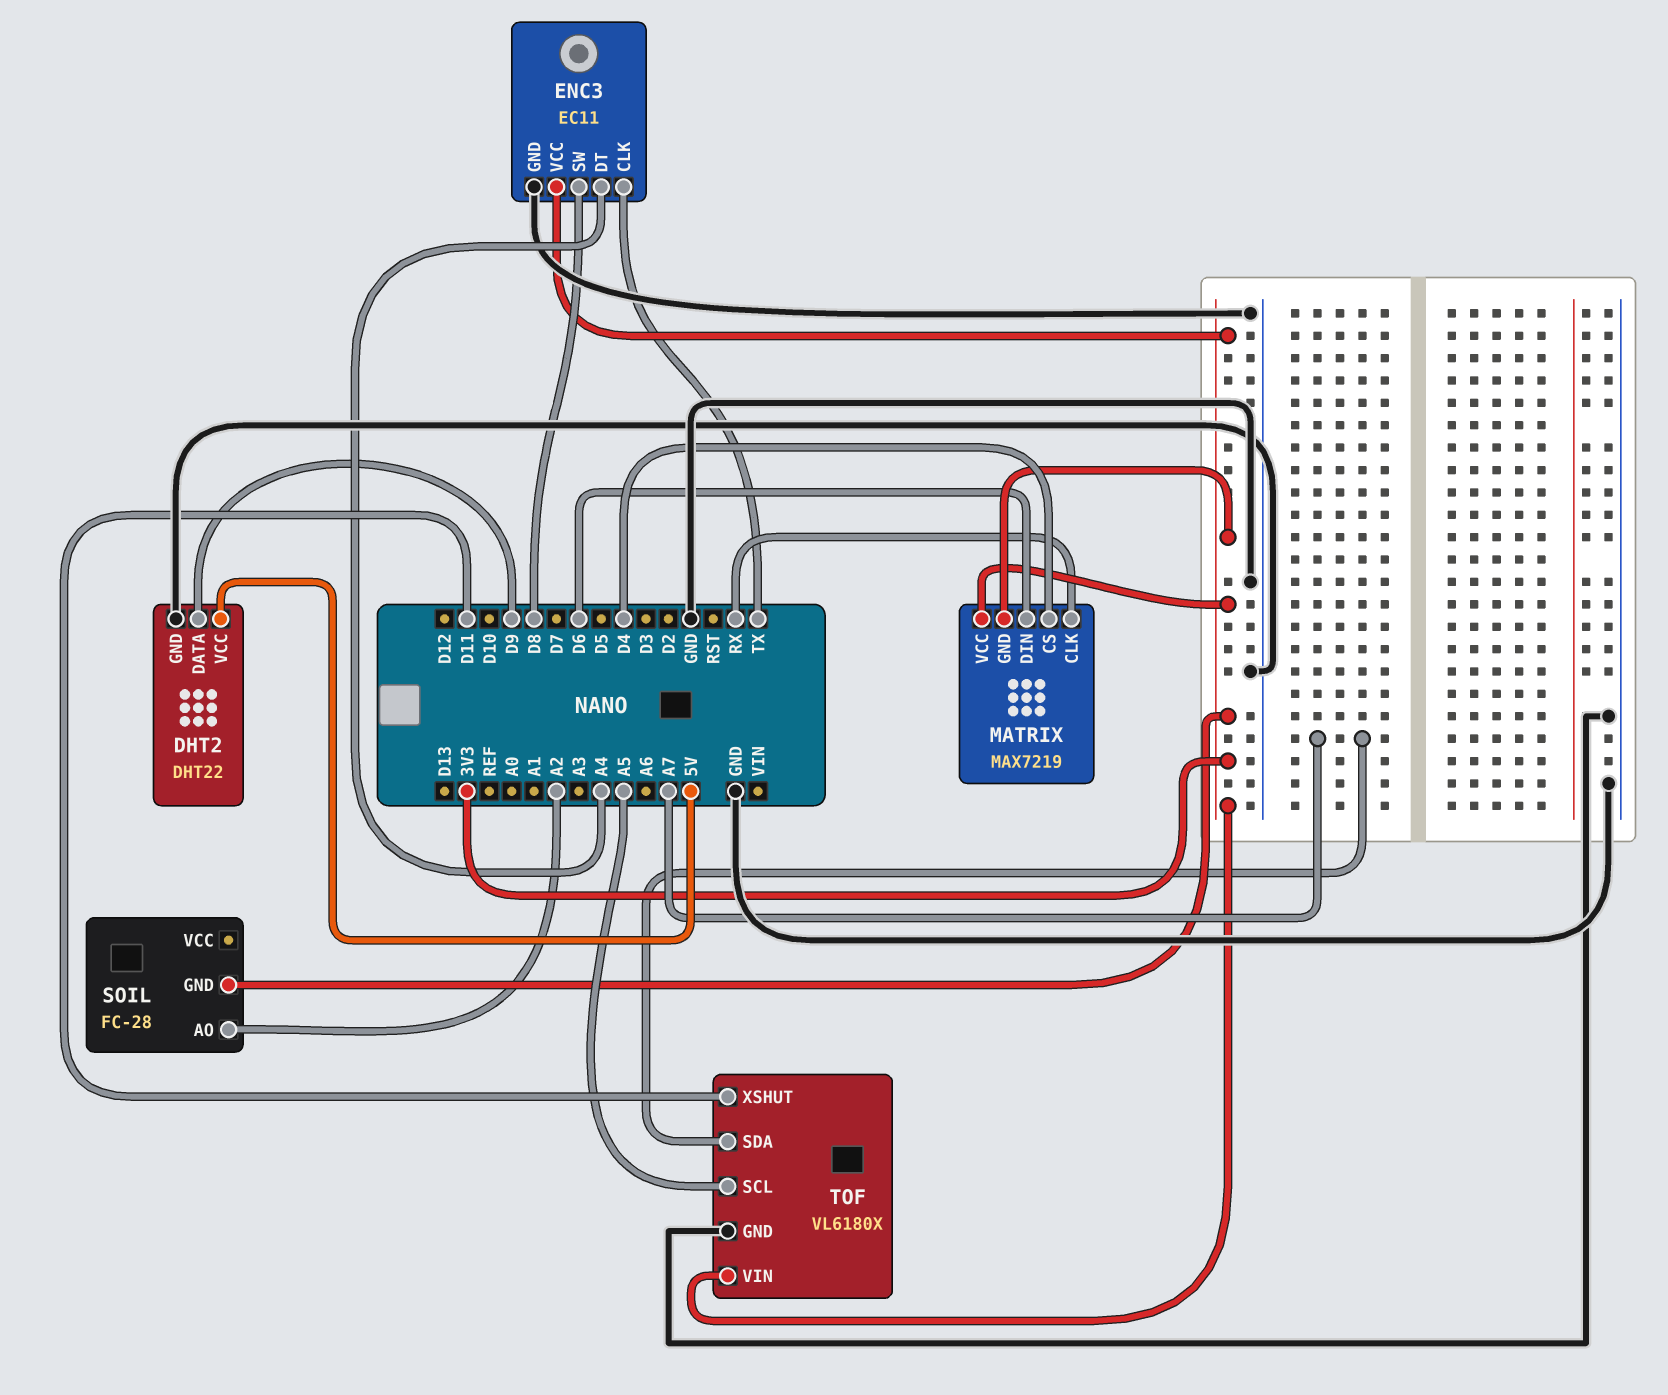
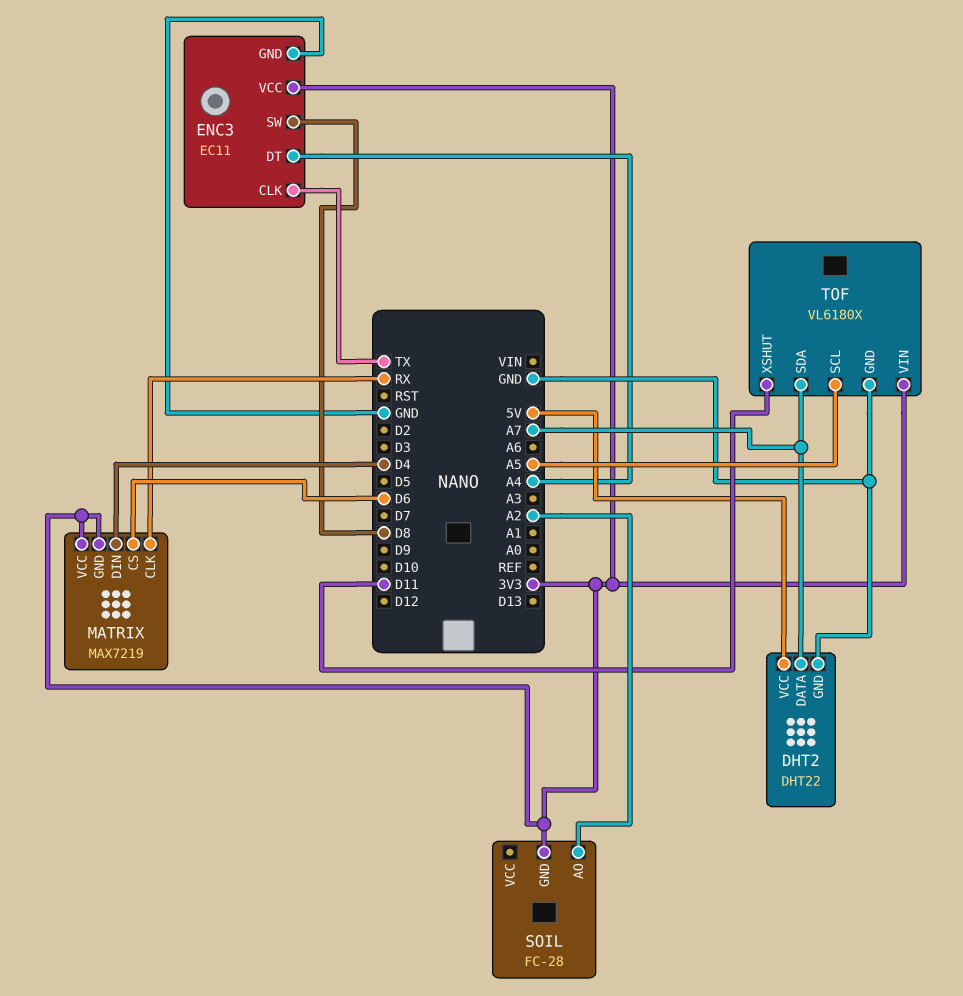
DHT2 pin DATA: D9 -> A7
MATRIX pin CS: D4 -> D6
MATRIX pin DIN: D6 -> D4

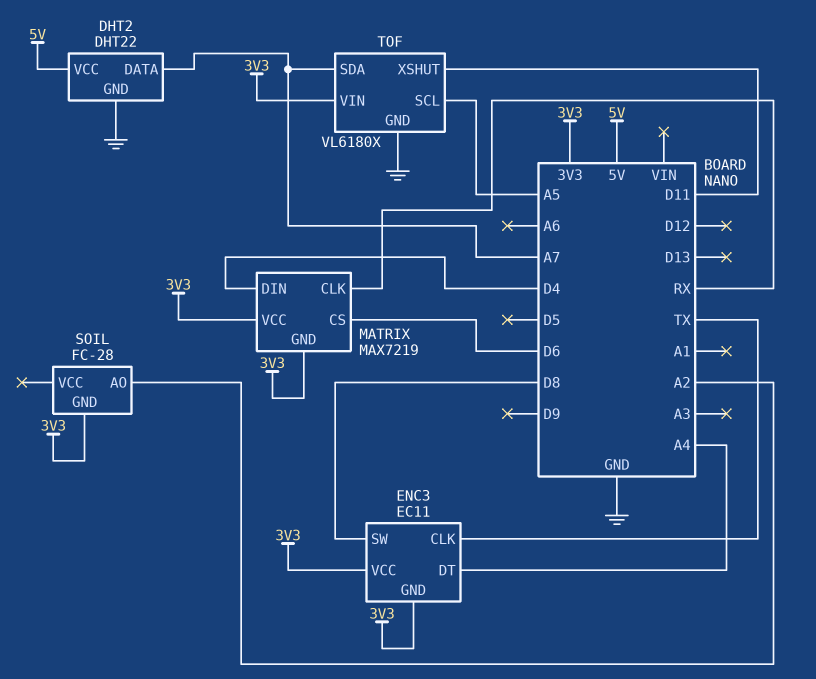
ENC3 pin GND: GND -> 3V3

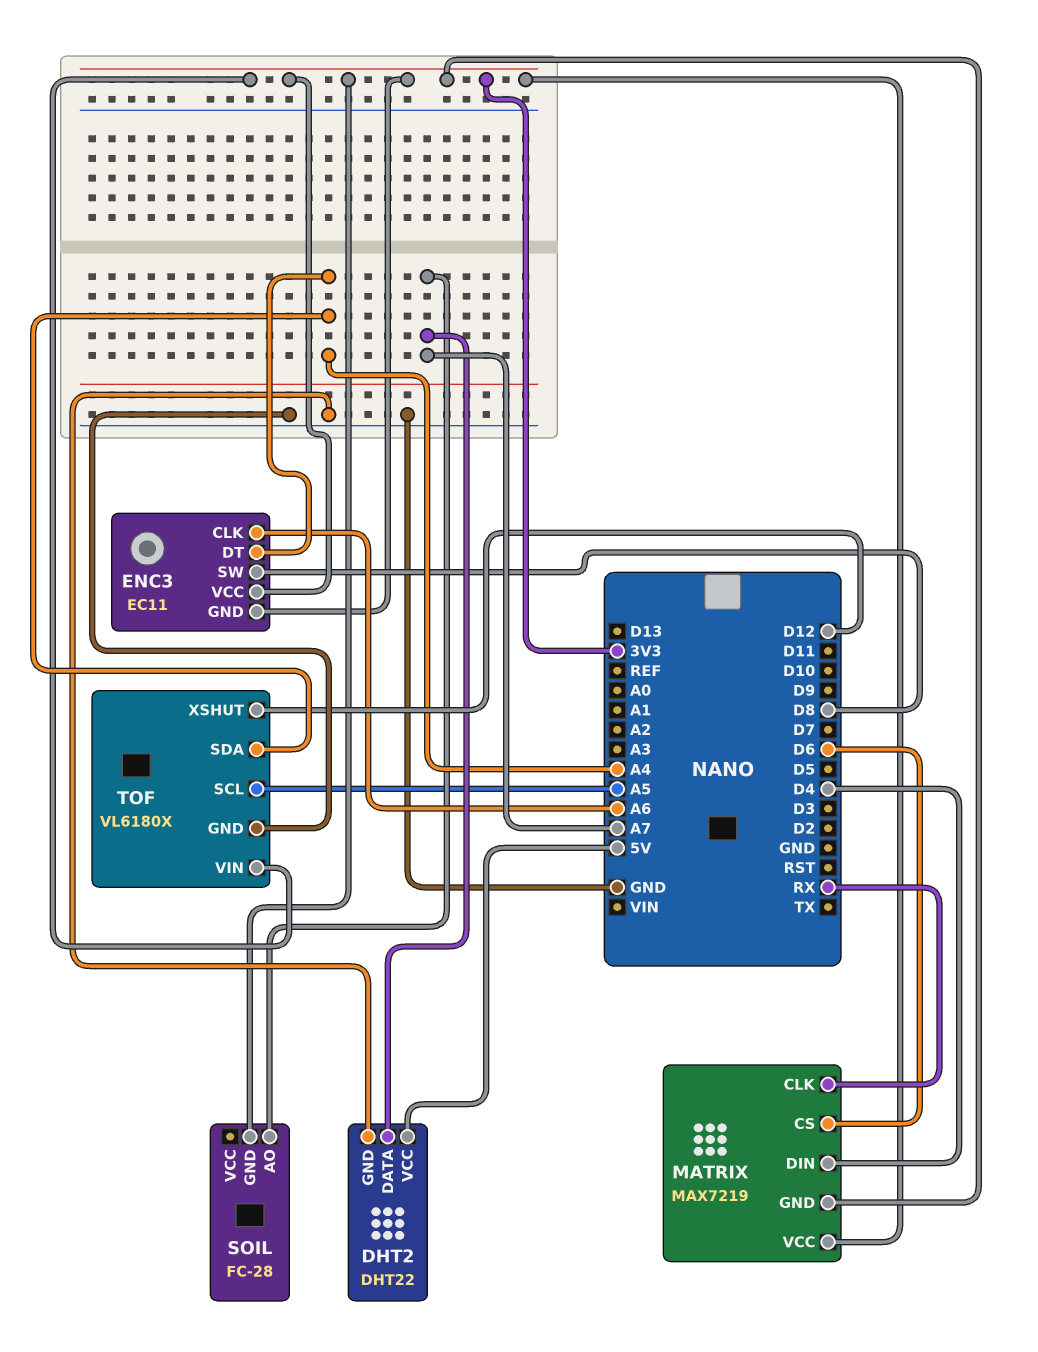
ENC3 pin CLK: TX -> A6
SOIL pin AO: A2 -> A7
TOF pin SDA: A7 -> A4
TOF pin XSHUT: D11 -> D12

